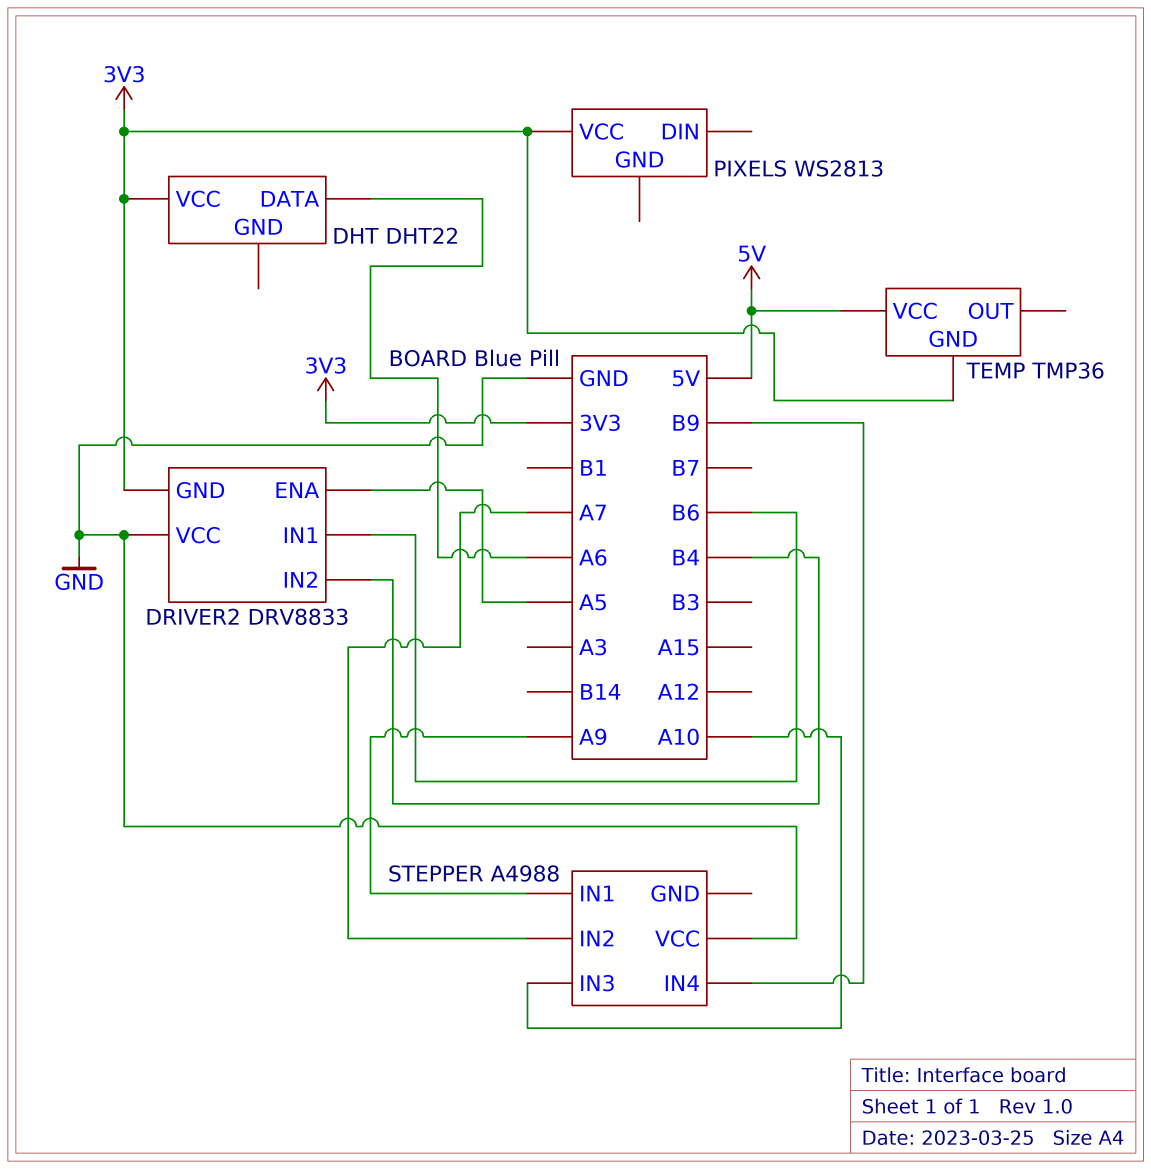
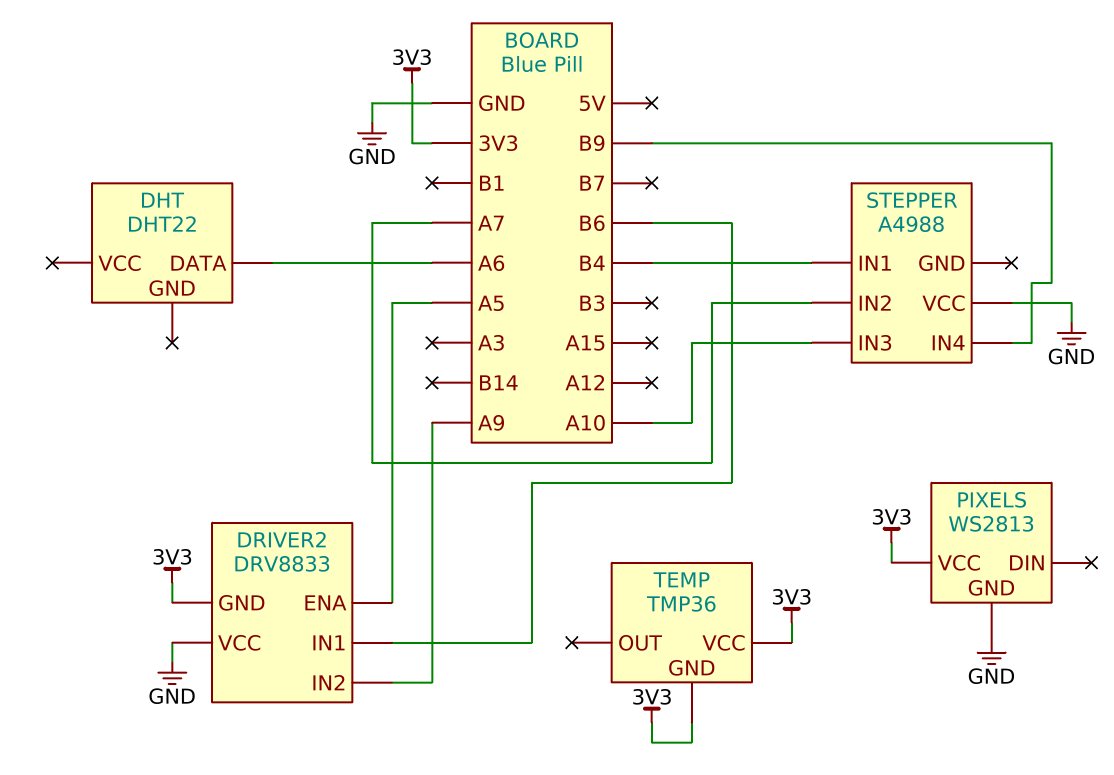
DHT pin VCC: 3V3 -> none
DRIVER2 pin IN2: B4 -> A9
PIXELS pin GND: none -> GND
STEPPER pin IN1: A9 -> B4
TEMP pin VCC: 5V -> 3V3

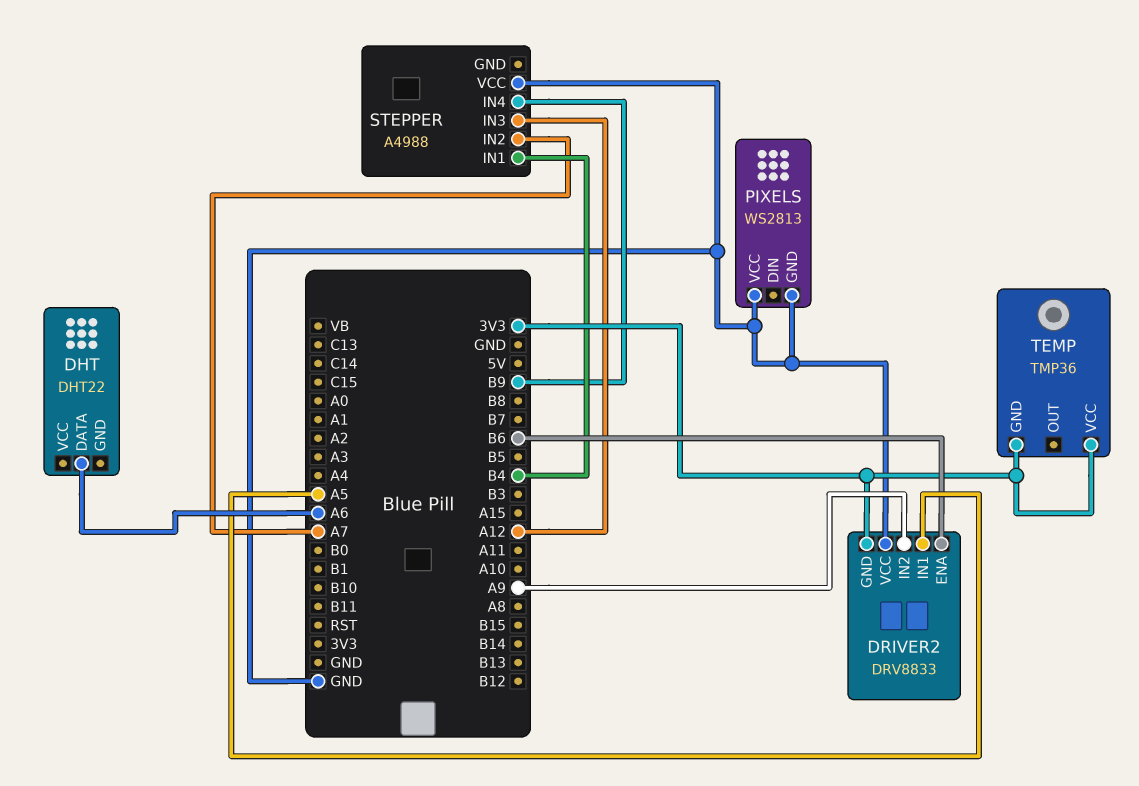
DRIVER2 pin ENA: A5 -> B6
DRIVER2 pin IN1: B6 -> A5
PIXELS pin VCC: 3V3 -> GND
STEPPER pin IN3: A10 -> A12

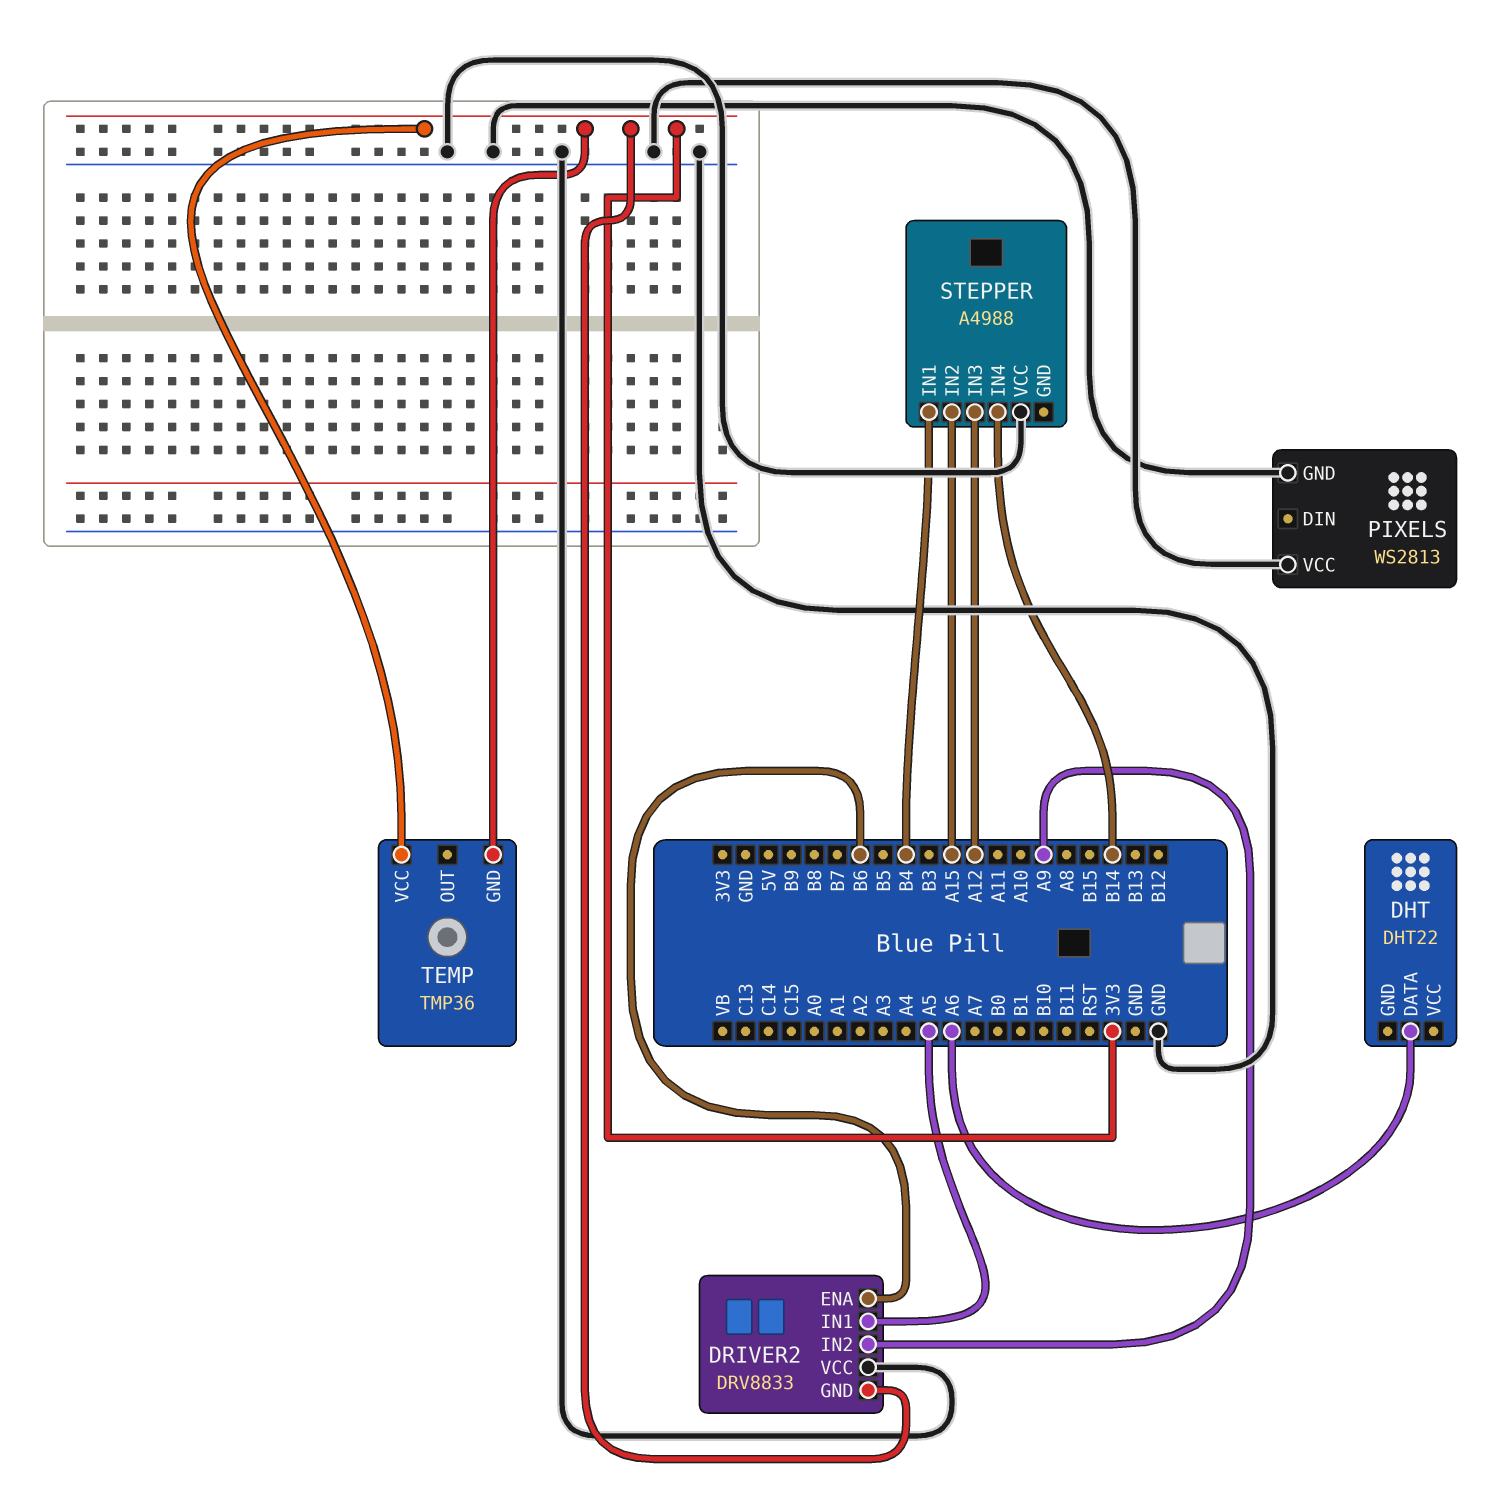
STEPPER pin IN2: A7 -> A15
STEPPER pin IN4: B9 -> B14

